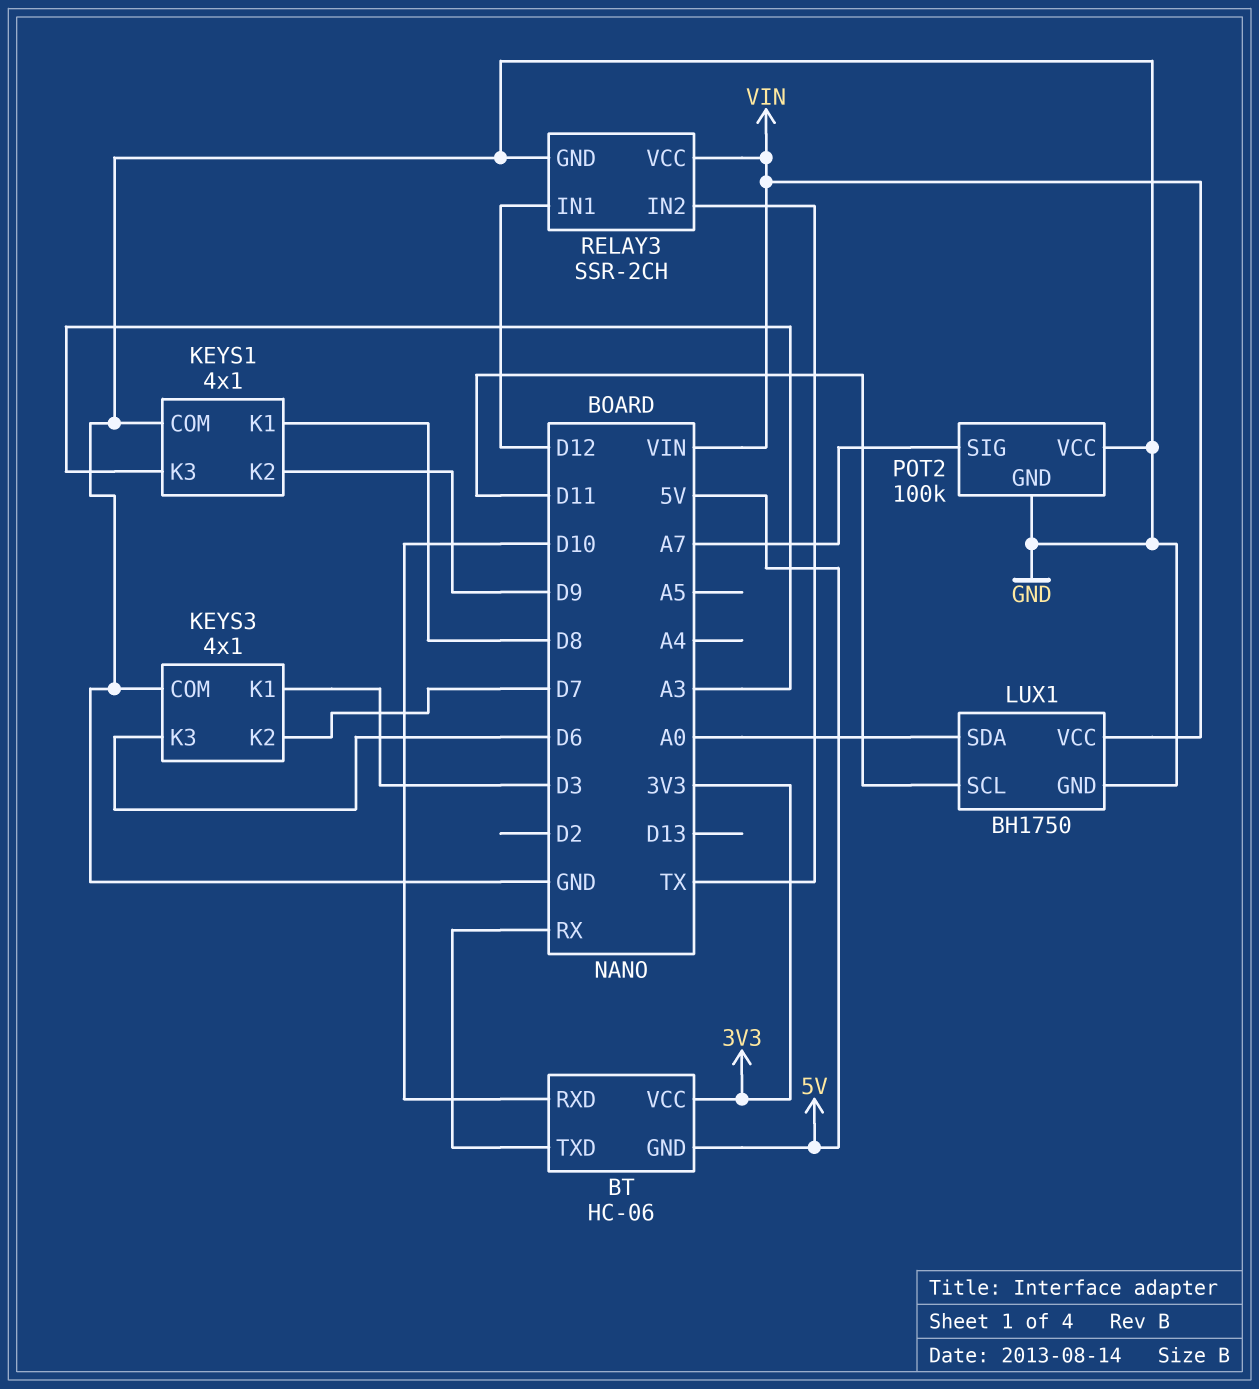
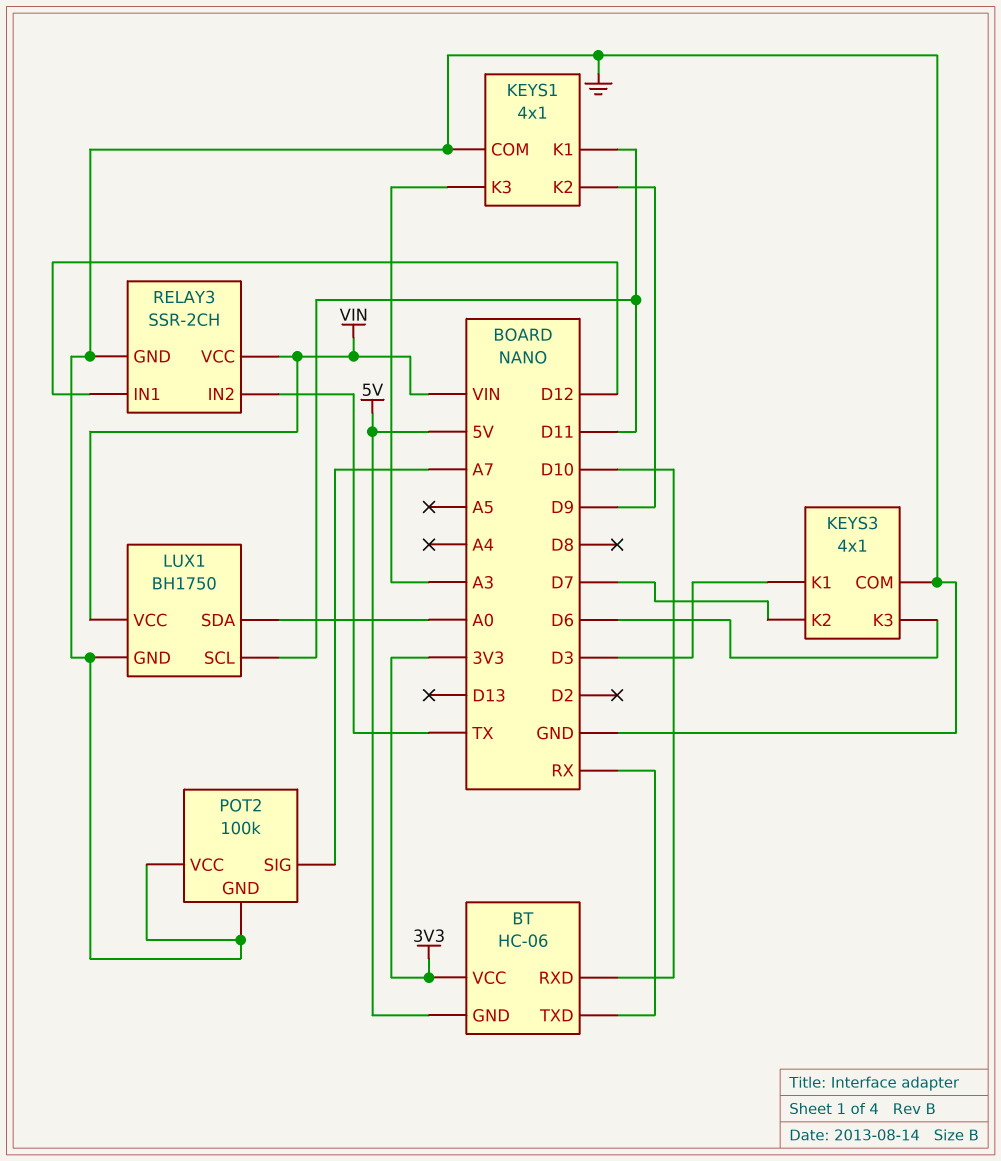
KEYS1 pin K1: D8 -> D11

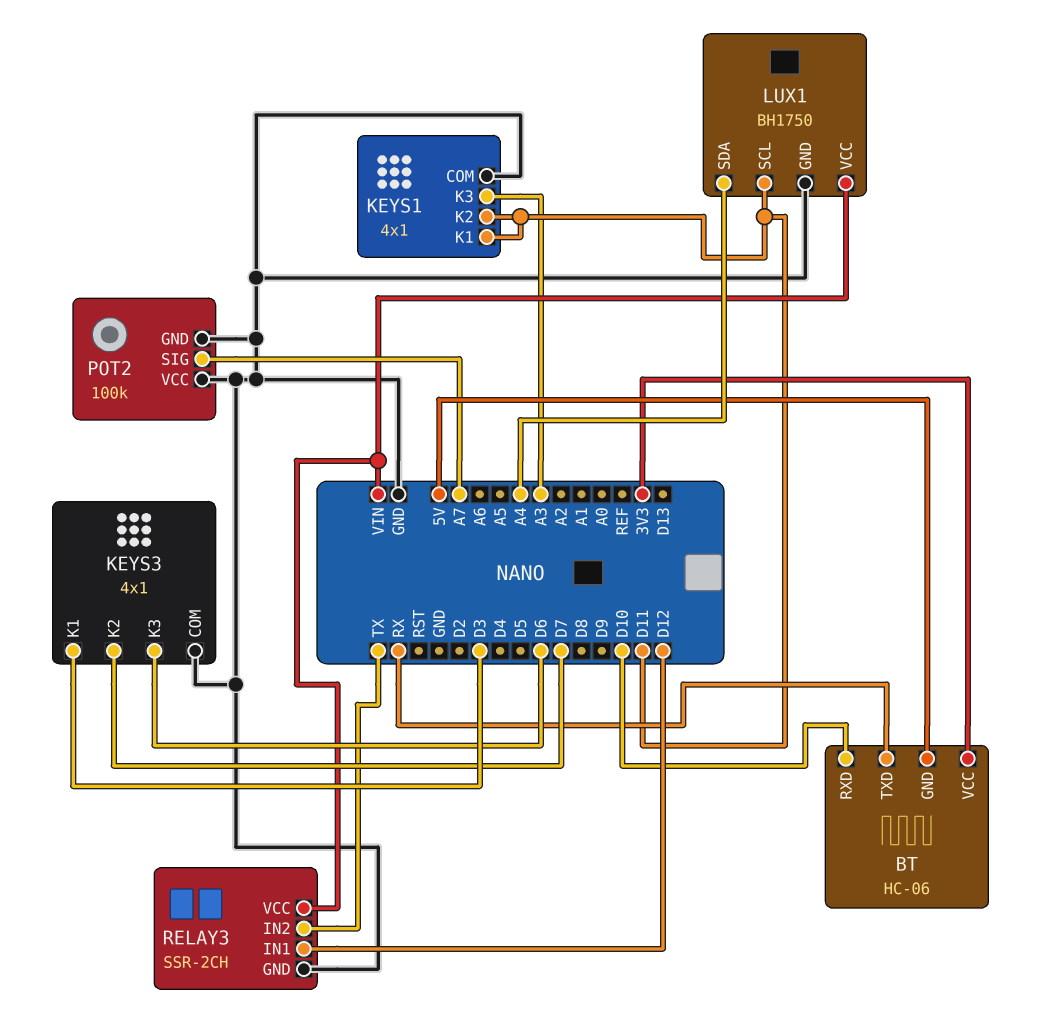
KEYS1 pin K2: D9 -> D11
LUX1 pin SDA: A0 -> A4

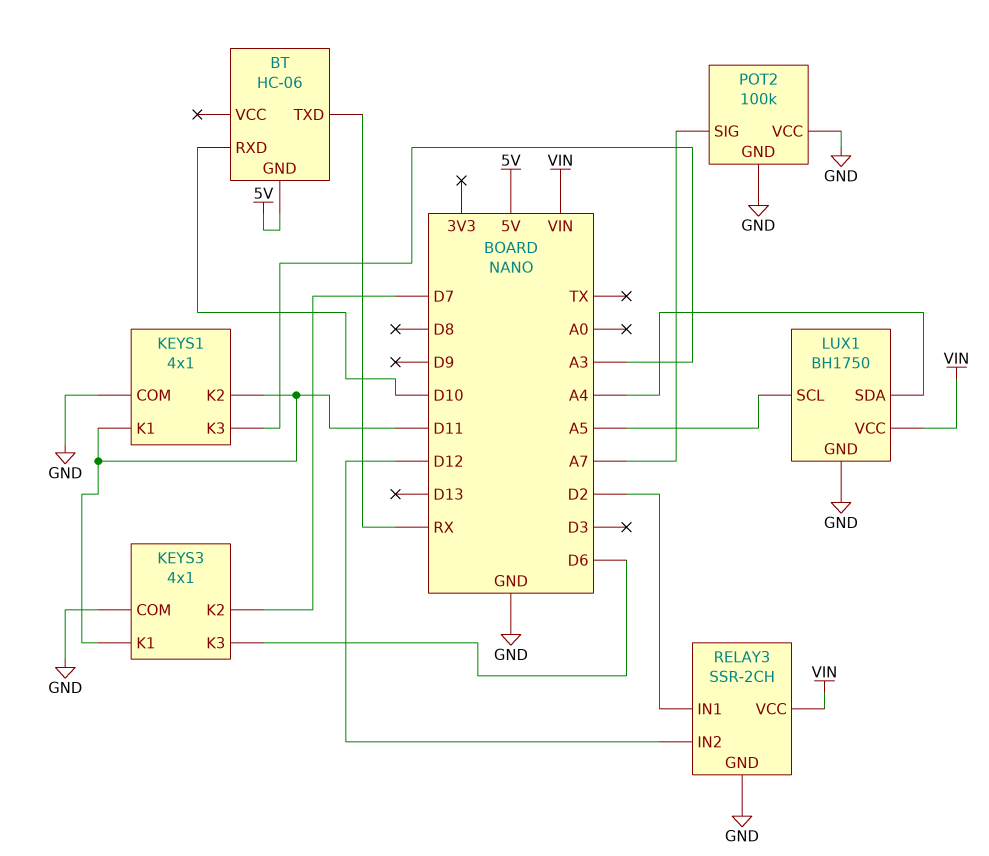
BT pin VCC: 3V3 -> none
KEYS3 pin K1: D3 -> D11
LUX1 pin SCL: D11 -> A5
RELAY3 pin IN1: D12 -> D2
RELAY3 pin IN2: TX -> D12

